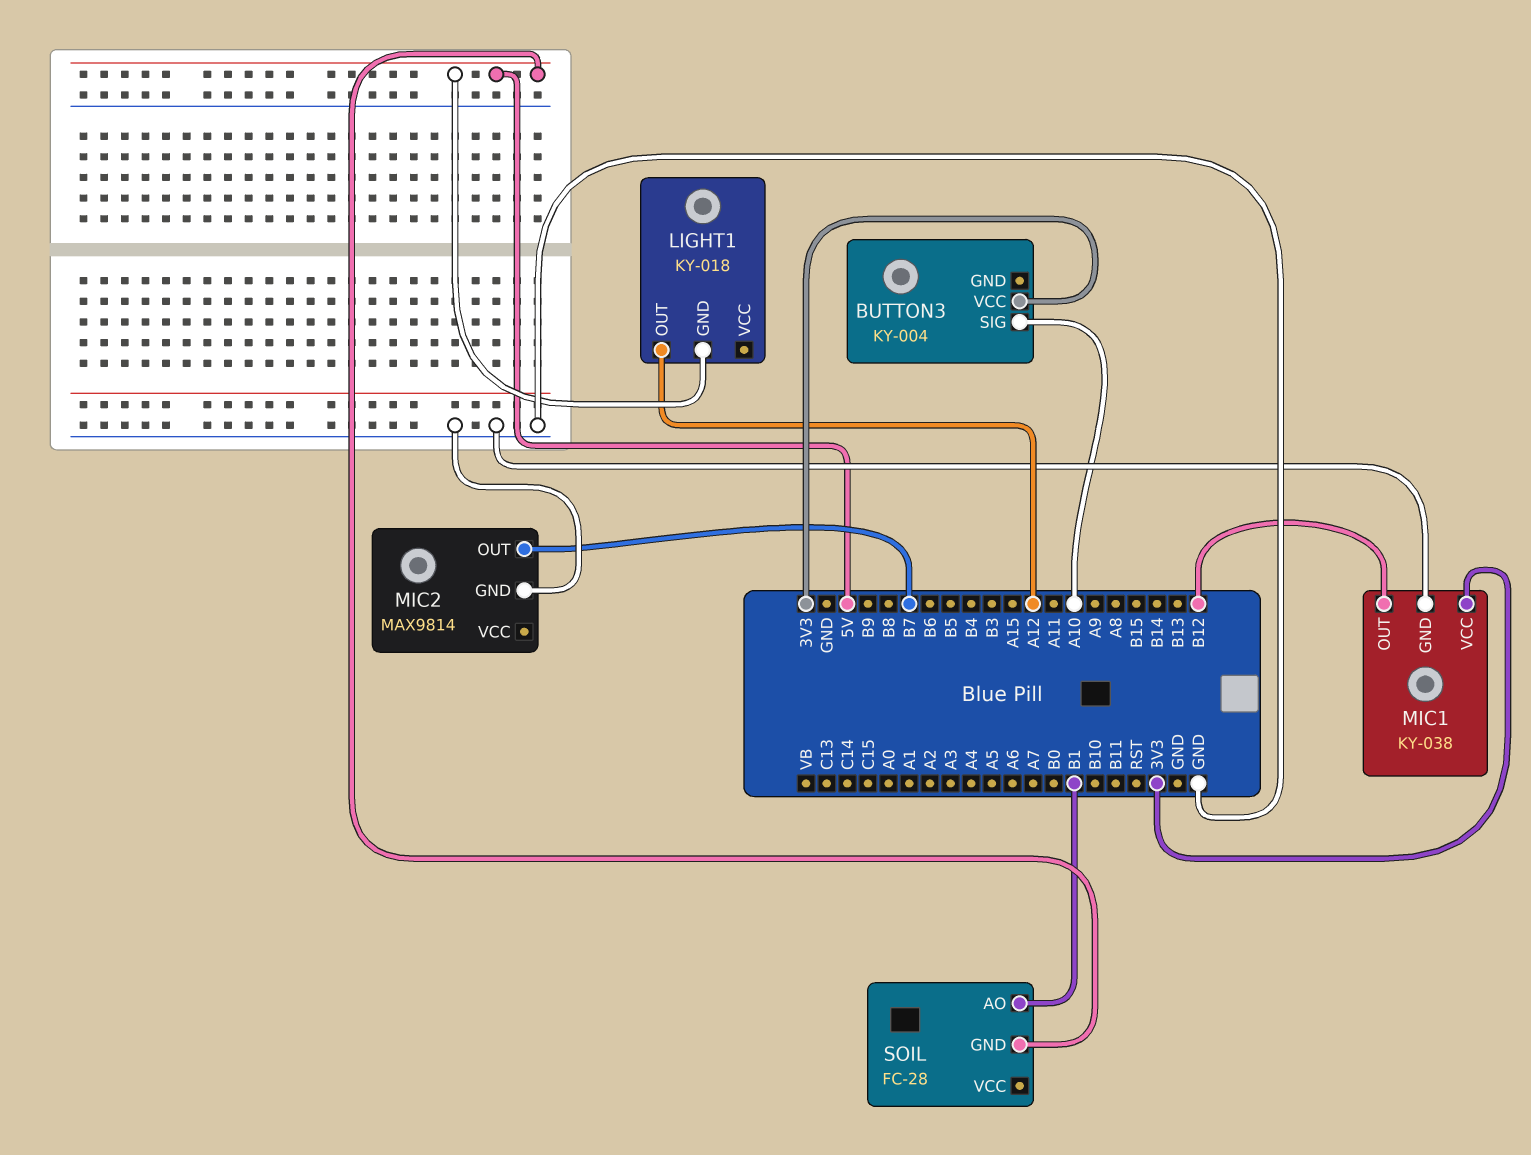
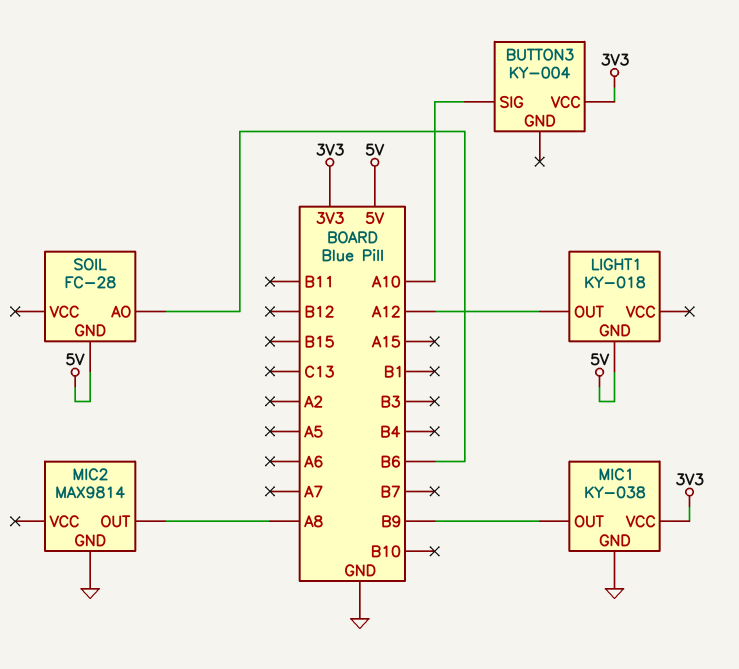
MIC1 pin OUT: B12 -> B9
MIC2 pin OUT: B7 -> A8
SOIL pin AO: B1 -> B6

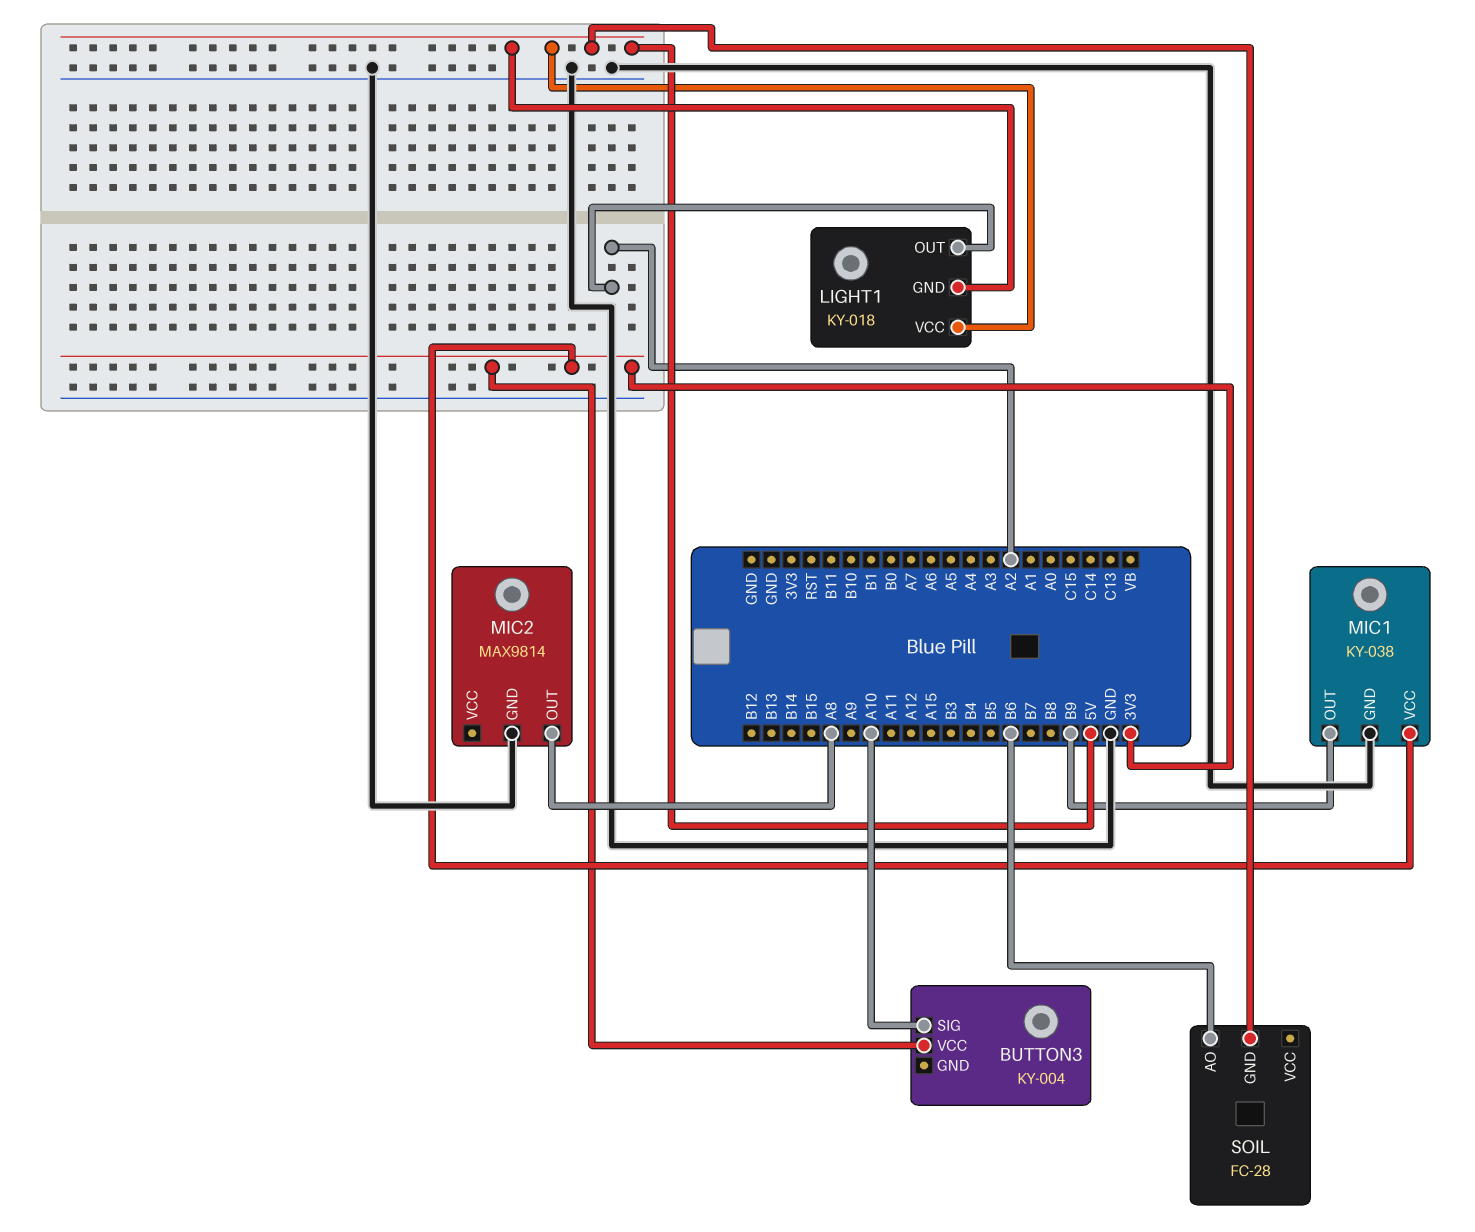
LIGHT1 pin OUT: A12 -> A2
LIGHT1 pin VCC: none -> 5V

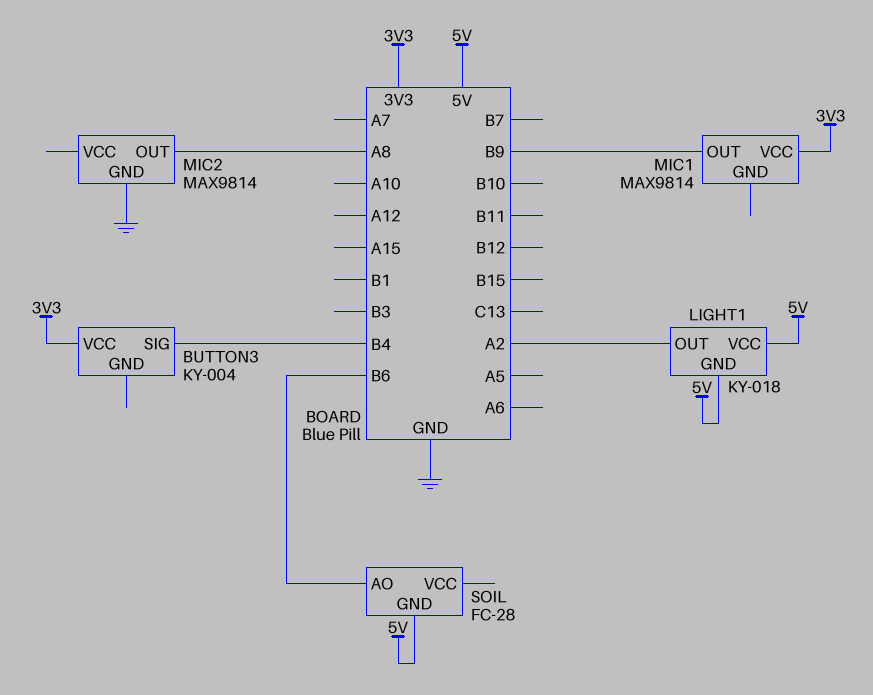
BUTTON3 pin SIG: A10 -> B4
MIC1: KY-038 -> MAX9814
MIC1 pin GND: GND -> none

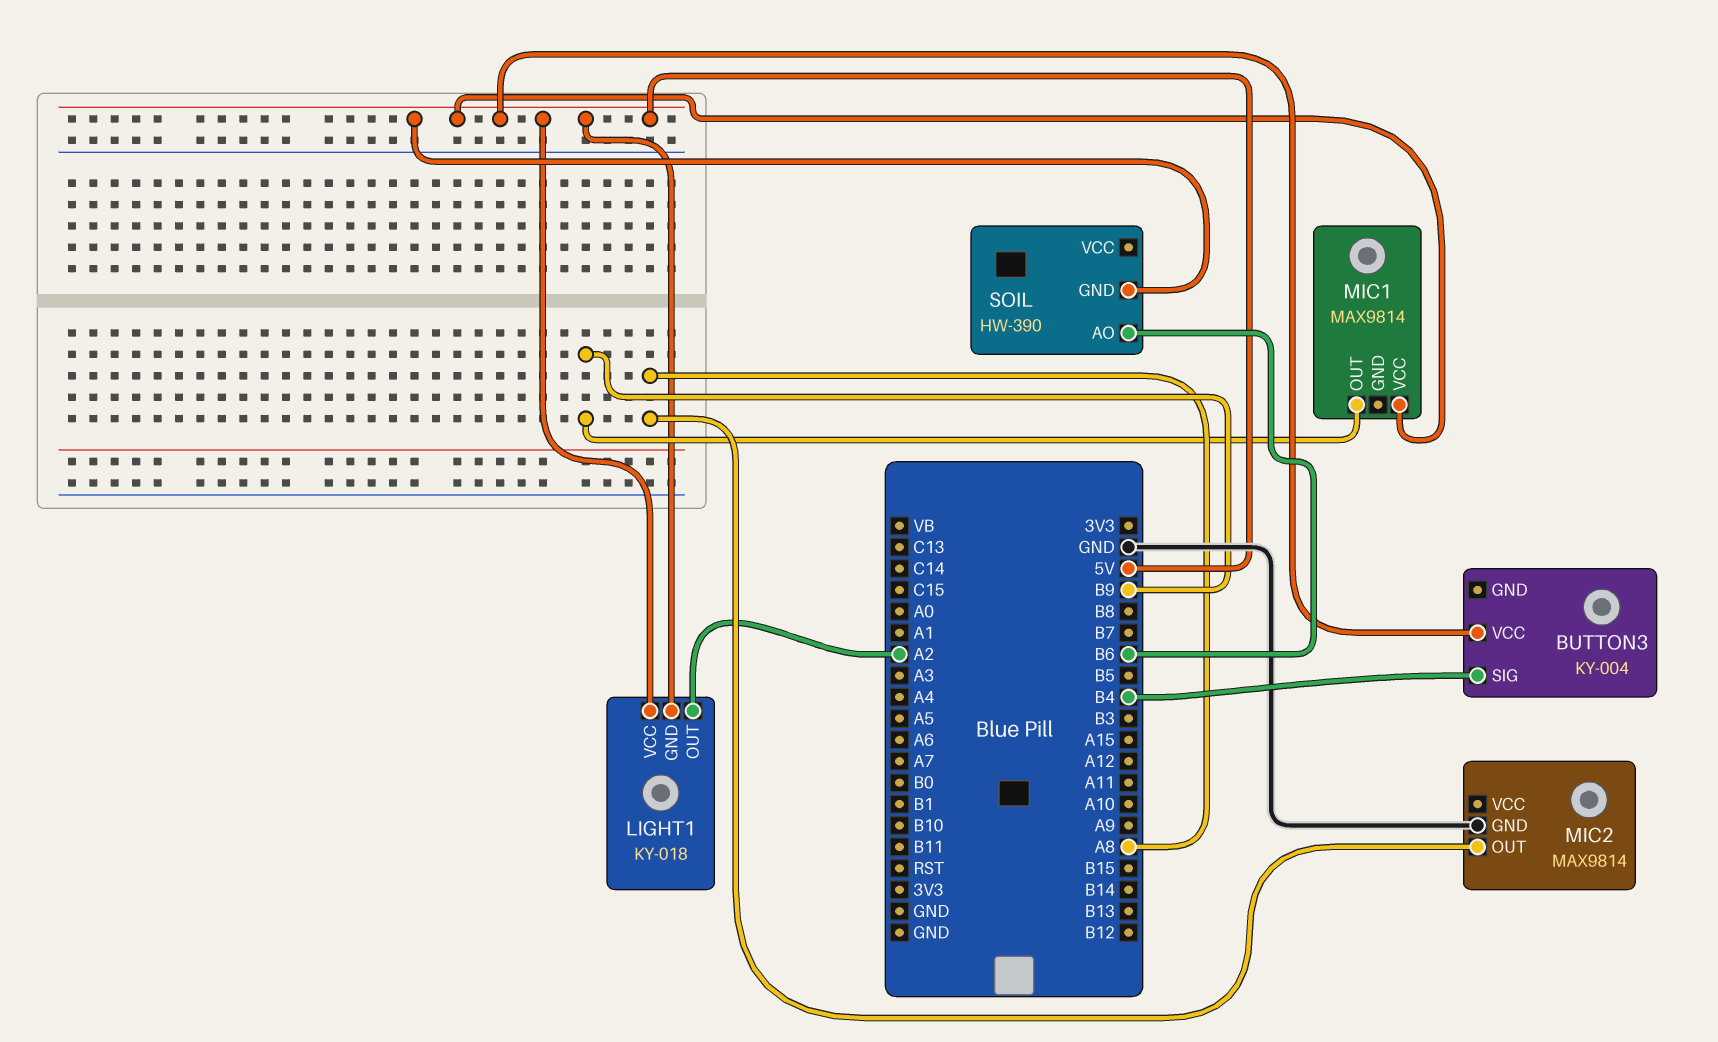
BUTTON3 pin VCC: 3V3 -> 5V
MIC1 pin VCC: 3V3 -> 5V
SOIL: FC-28 -> HW-390

